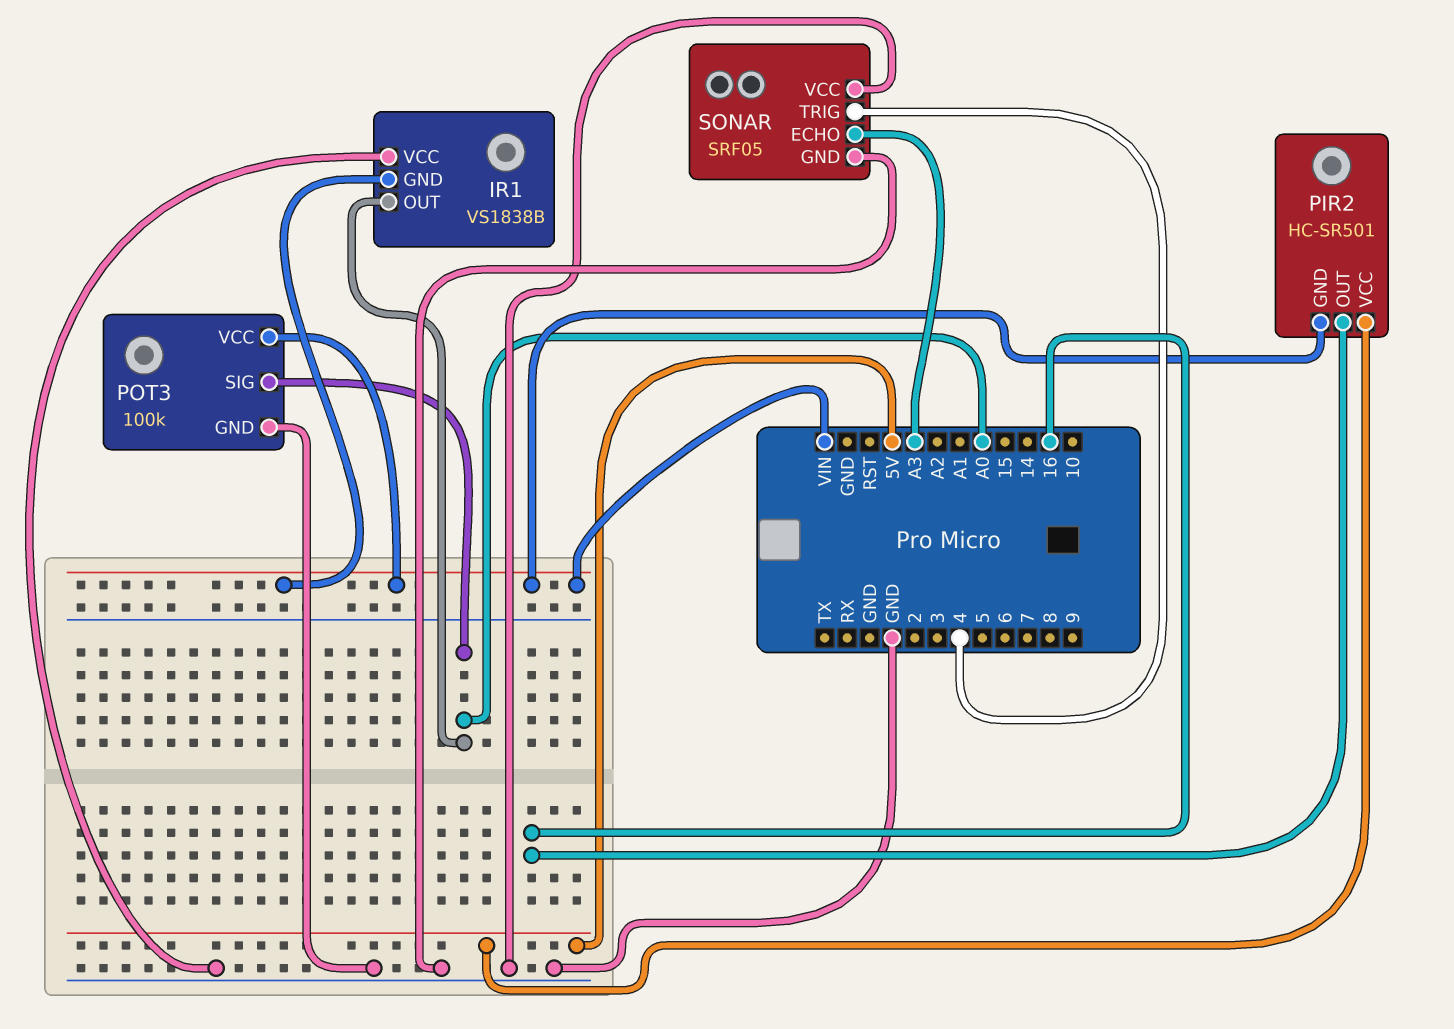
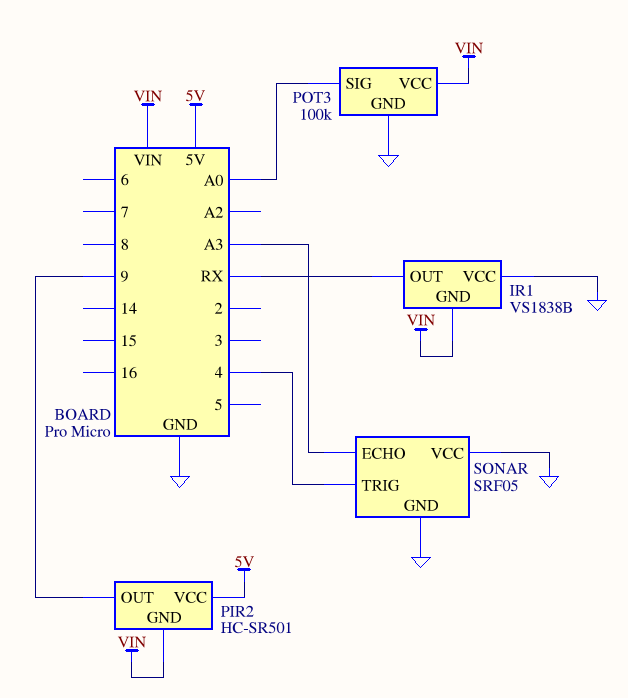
IR1 pin OUT: A0 -> RX
PIR2 pin OUT: 16 -> 9

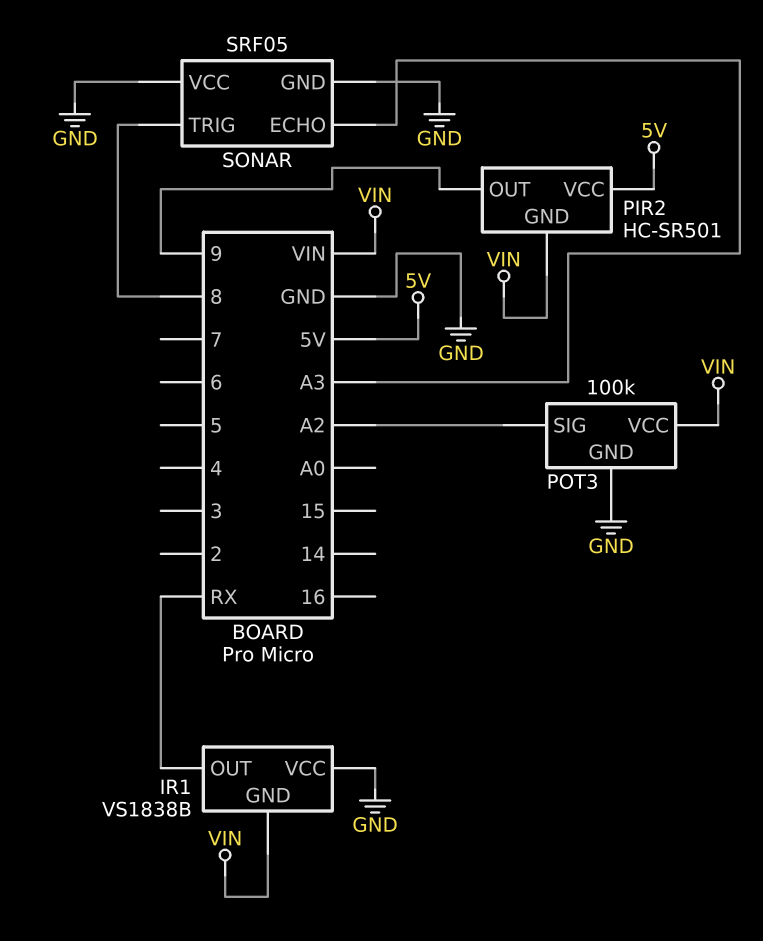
POT3 pin SIG: A0 -> A2
SONAR pin TRIG: 4 -> 8

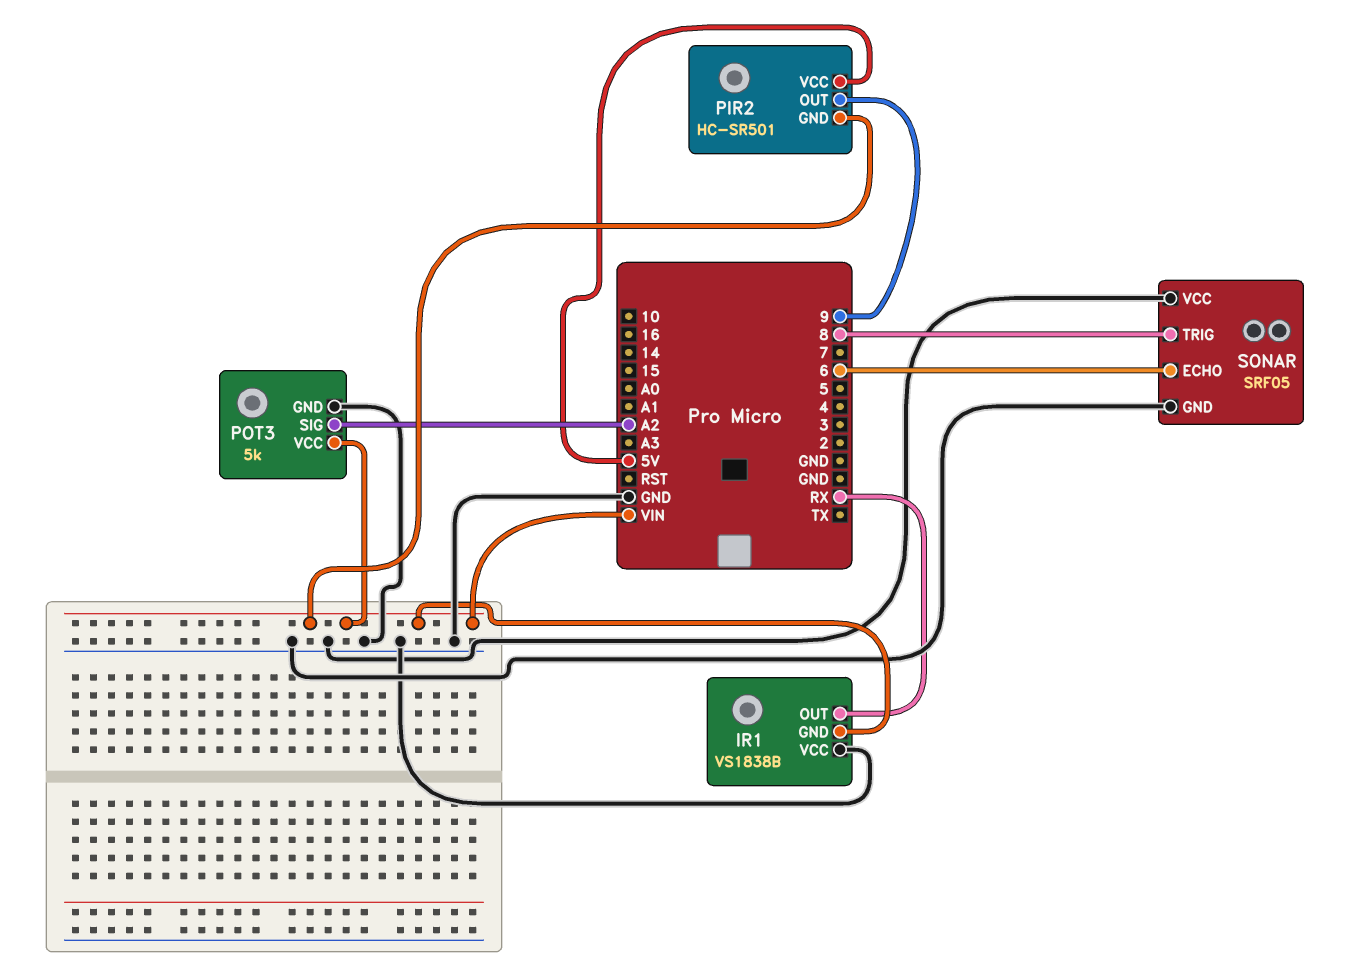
POT3: 100k -> 5k
SONAR pin ECHO: A3 -> 6

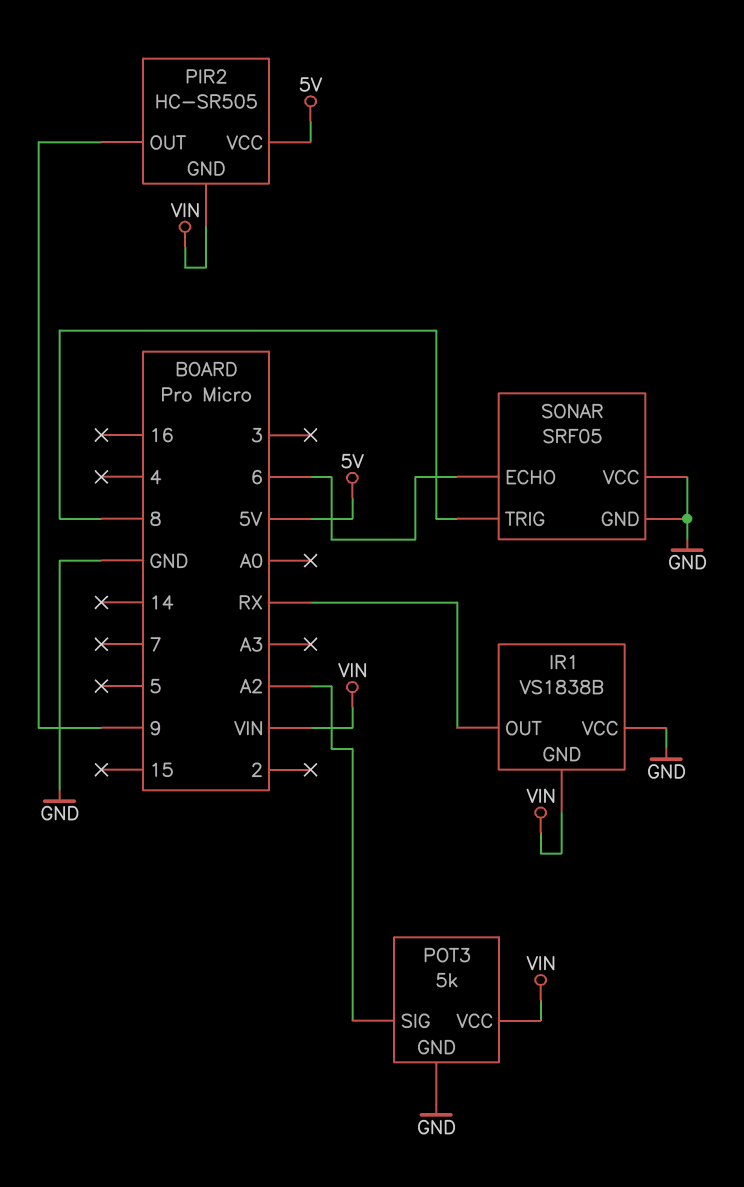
PIR2: HC-SR501 -> HC-SR505

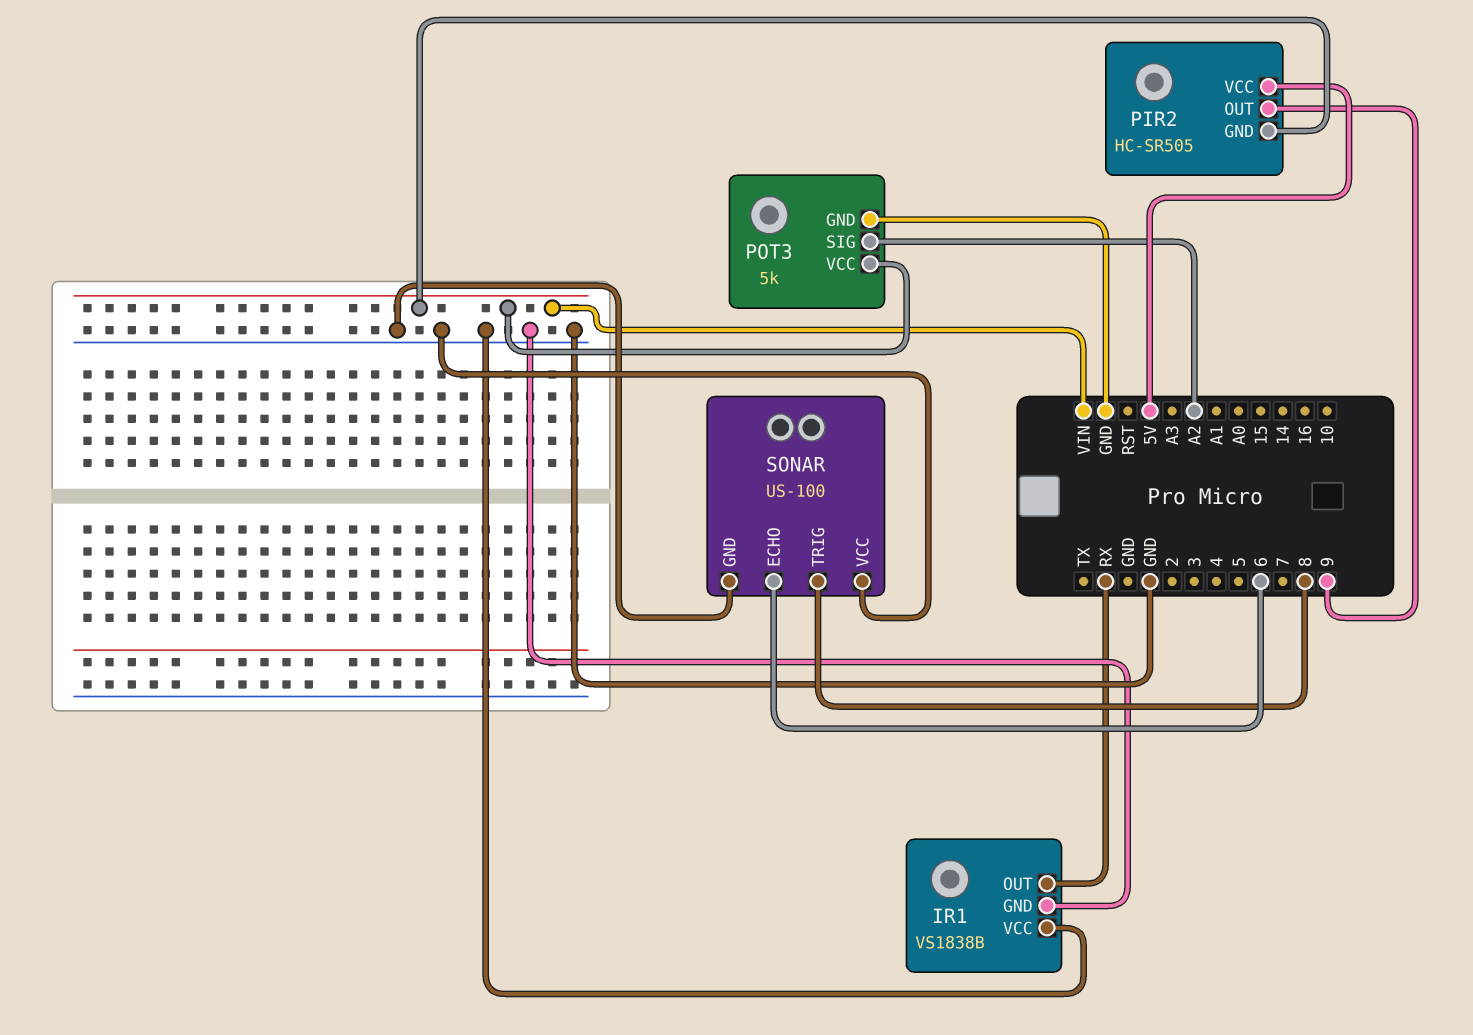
IR1 pin GND: VIN -> GND
SONAR: SRF05 -> US-100

